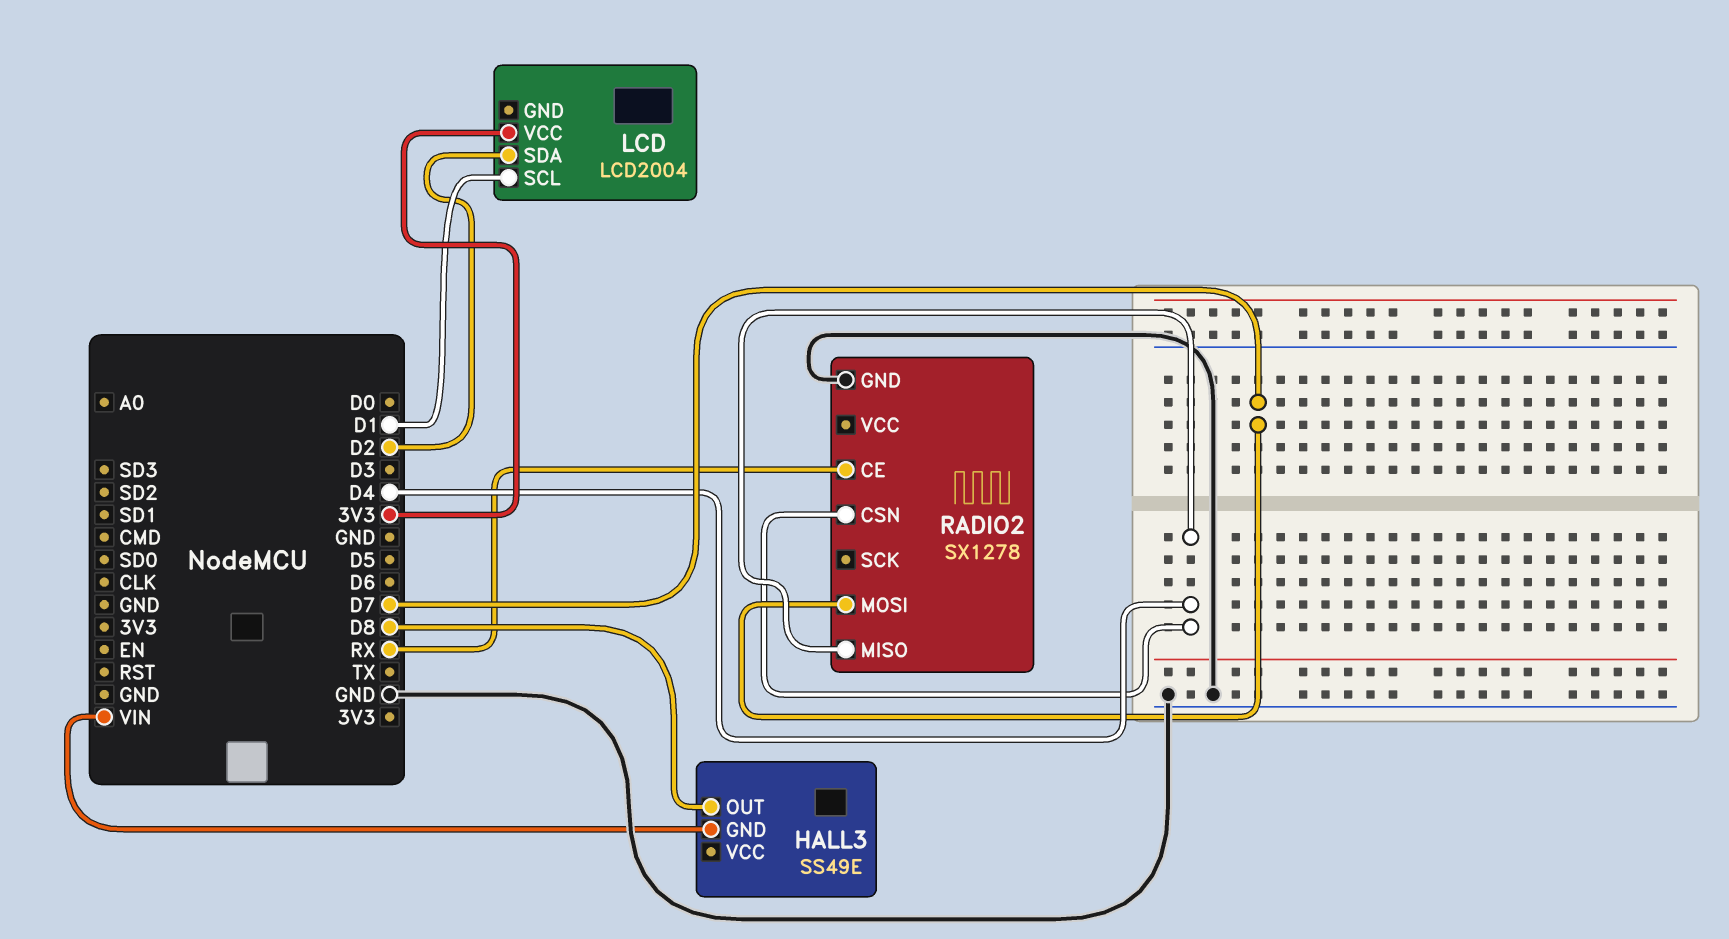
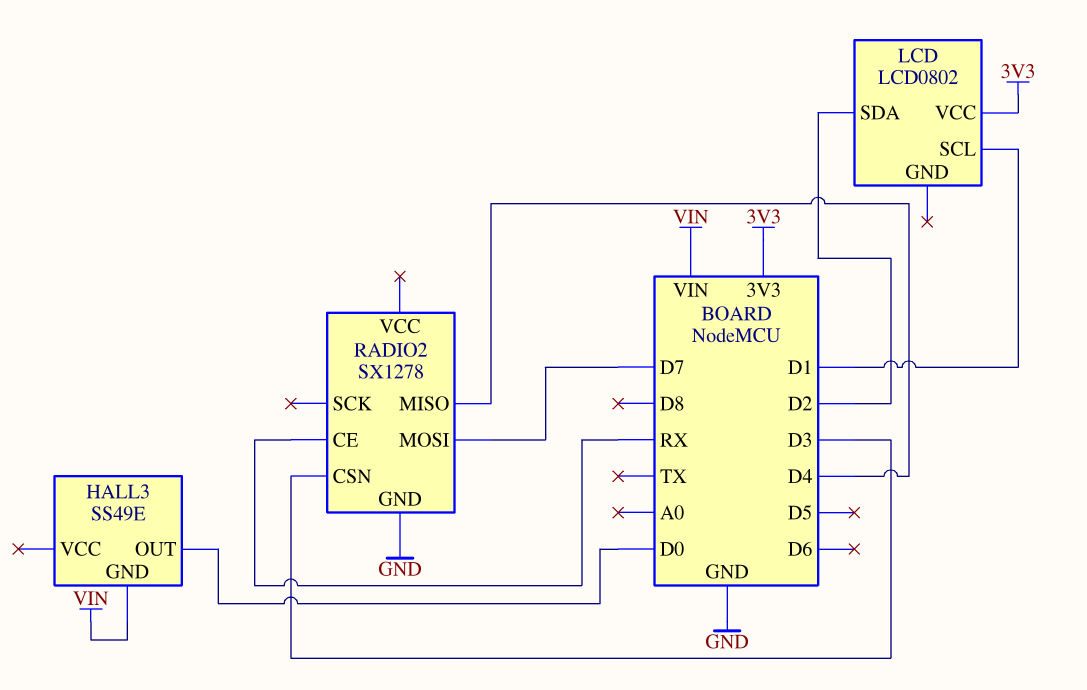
HALL3 pin OUT: D8 -> D0
LCD: LCD2004 -> LCD0802
RADIO2 pin CSN: D4 -> D3

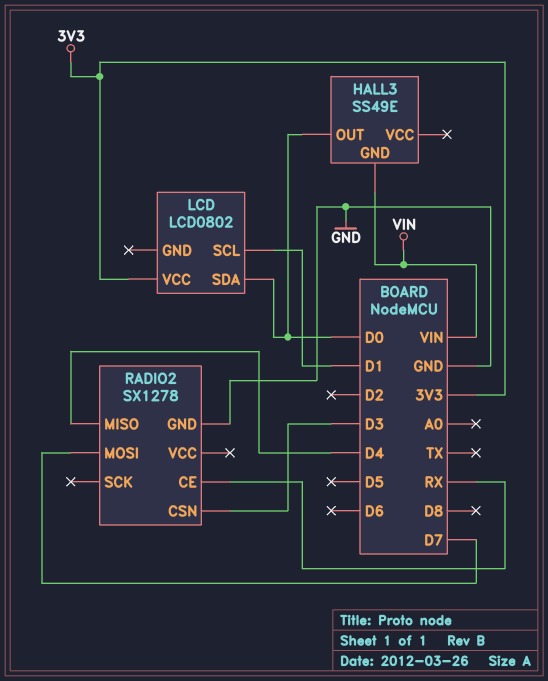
LCD pin SDA: D2 -> D0

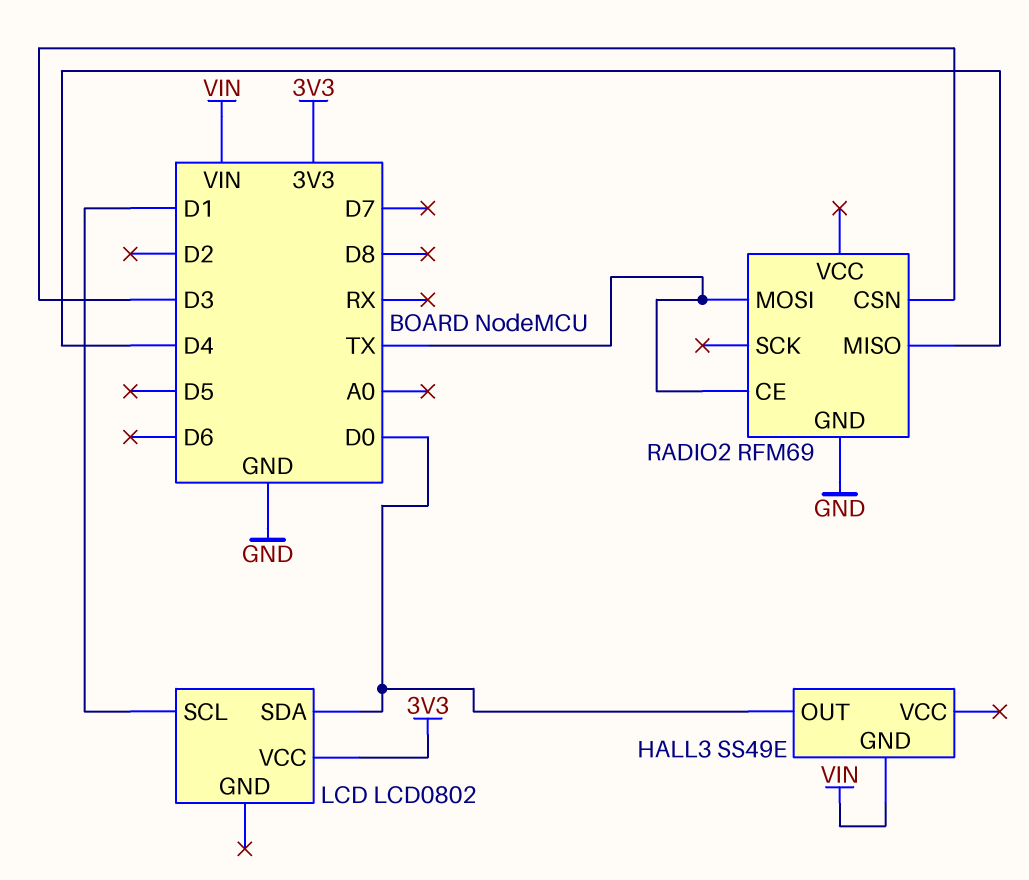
RADIO2: SX1278 -> RFM69
RADIO2 pin CE: RX -> TX
RADIO2 pin MOSI: D7 -> TX

